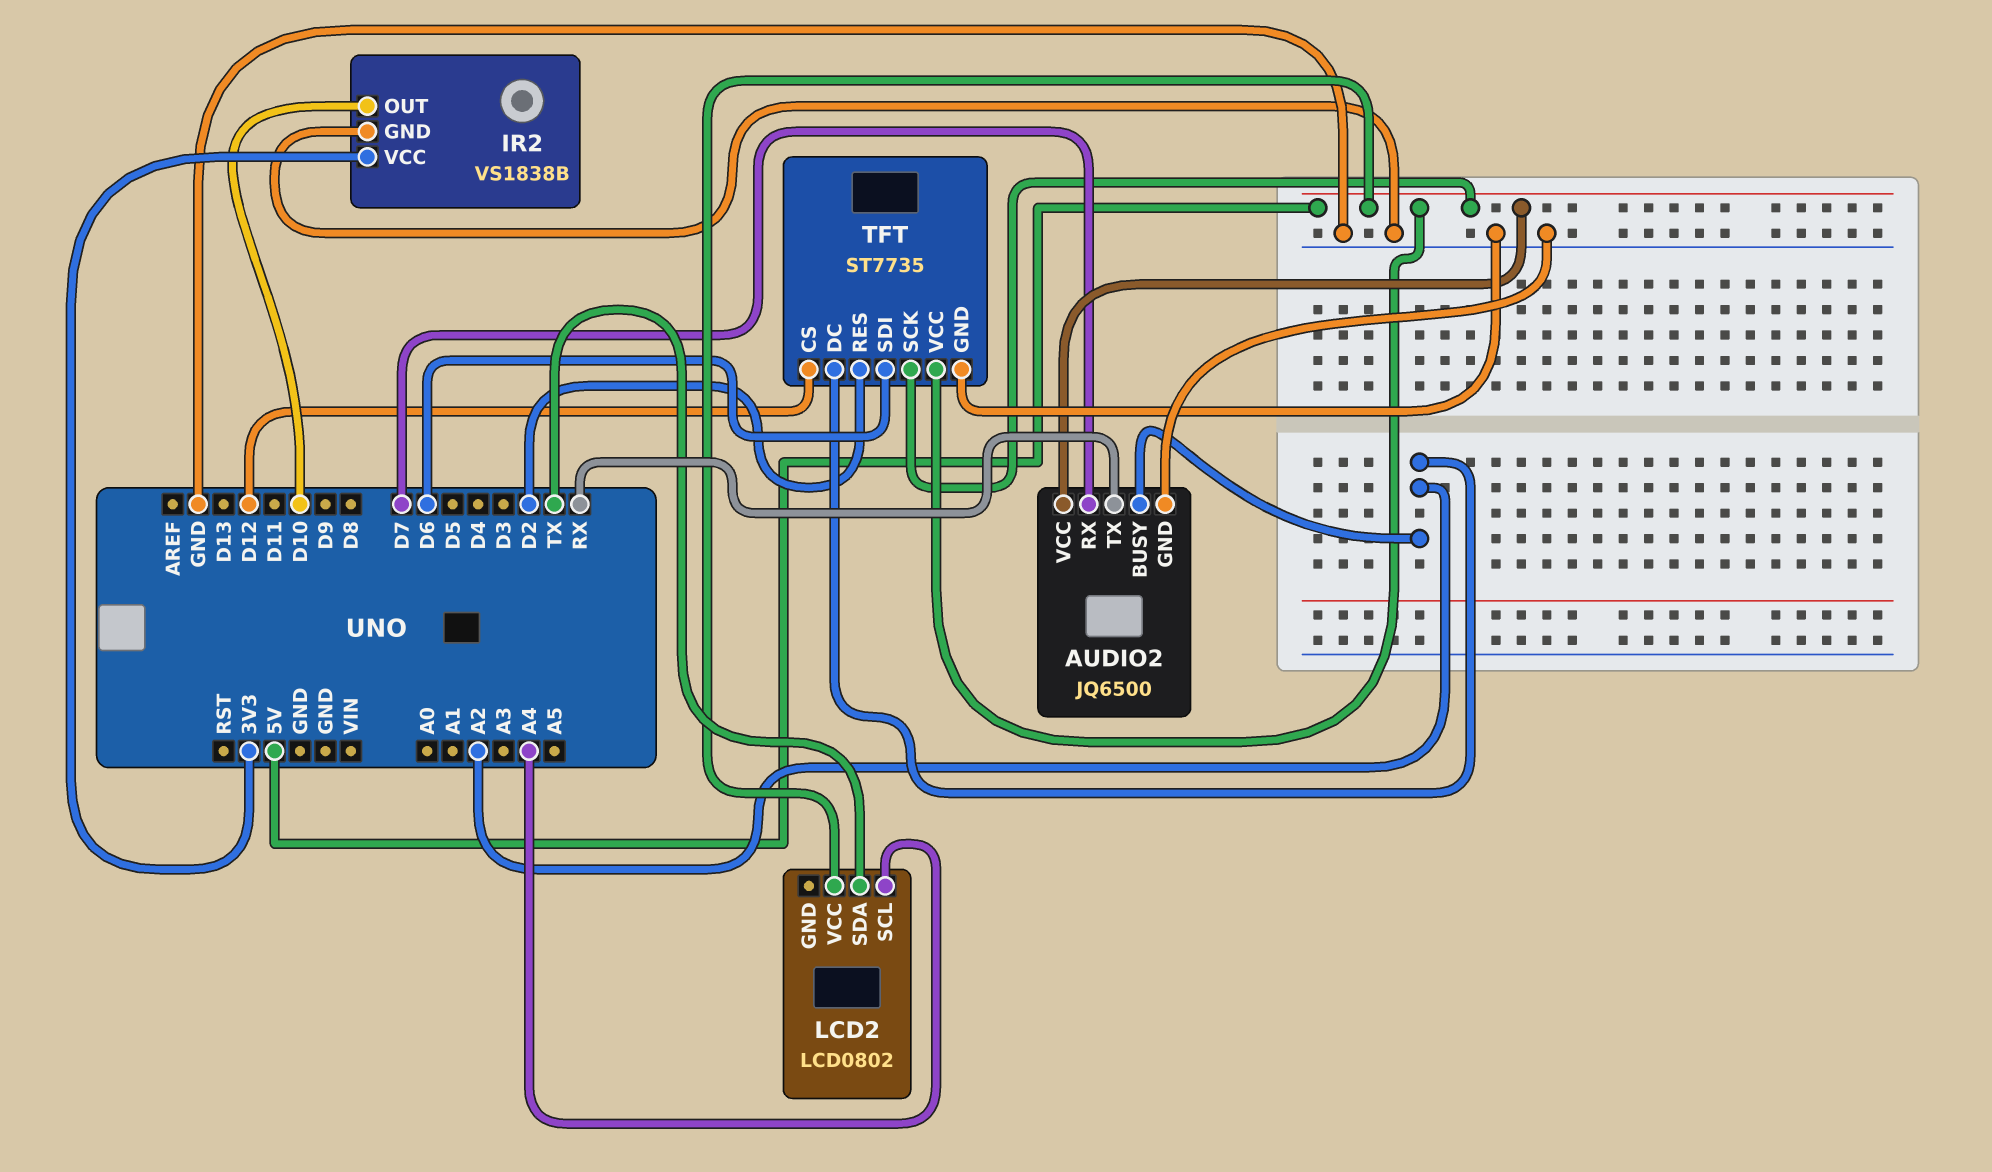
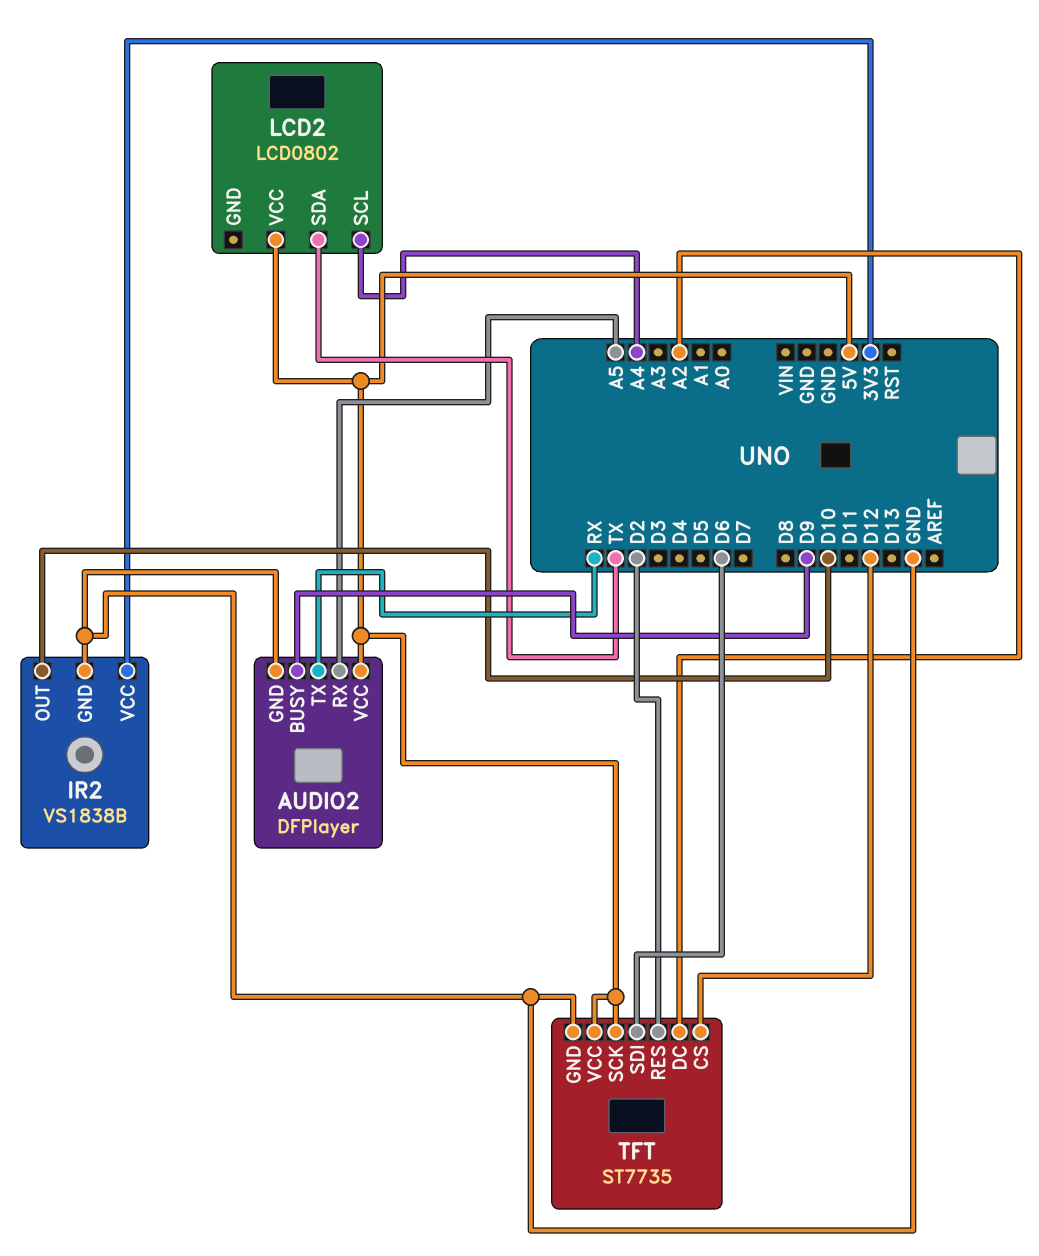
AUDIO2: JQ6500 -> DFPlayer
AUDIO2 pin BUSY: A2 -> D9
AUDIO2 pin RX: D7 -> A5

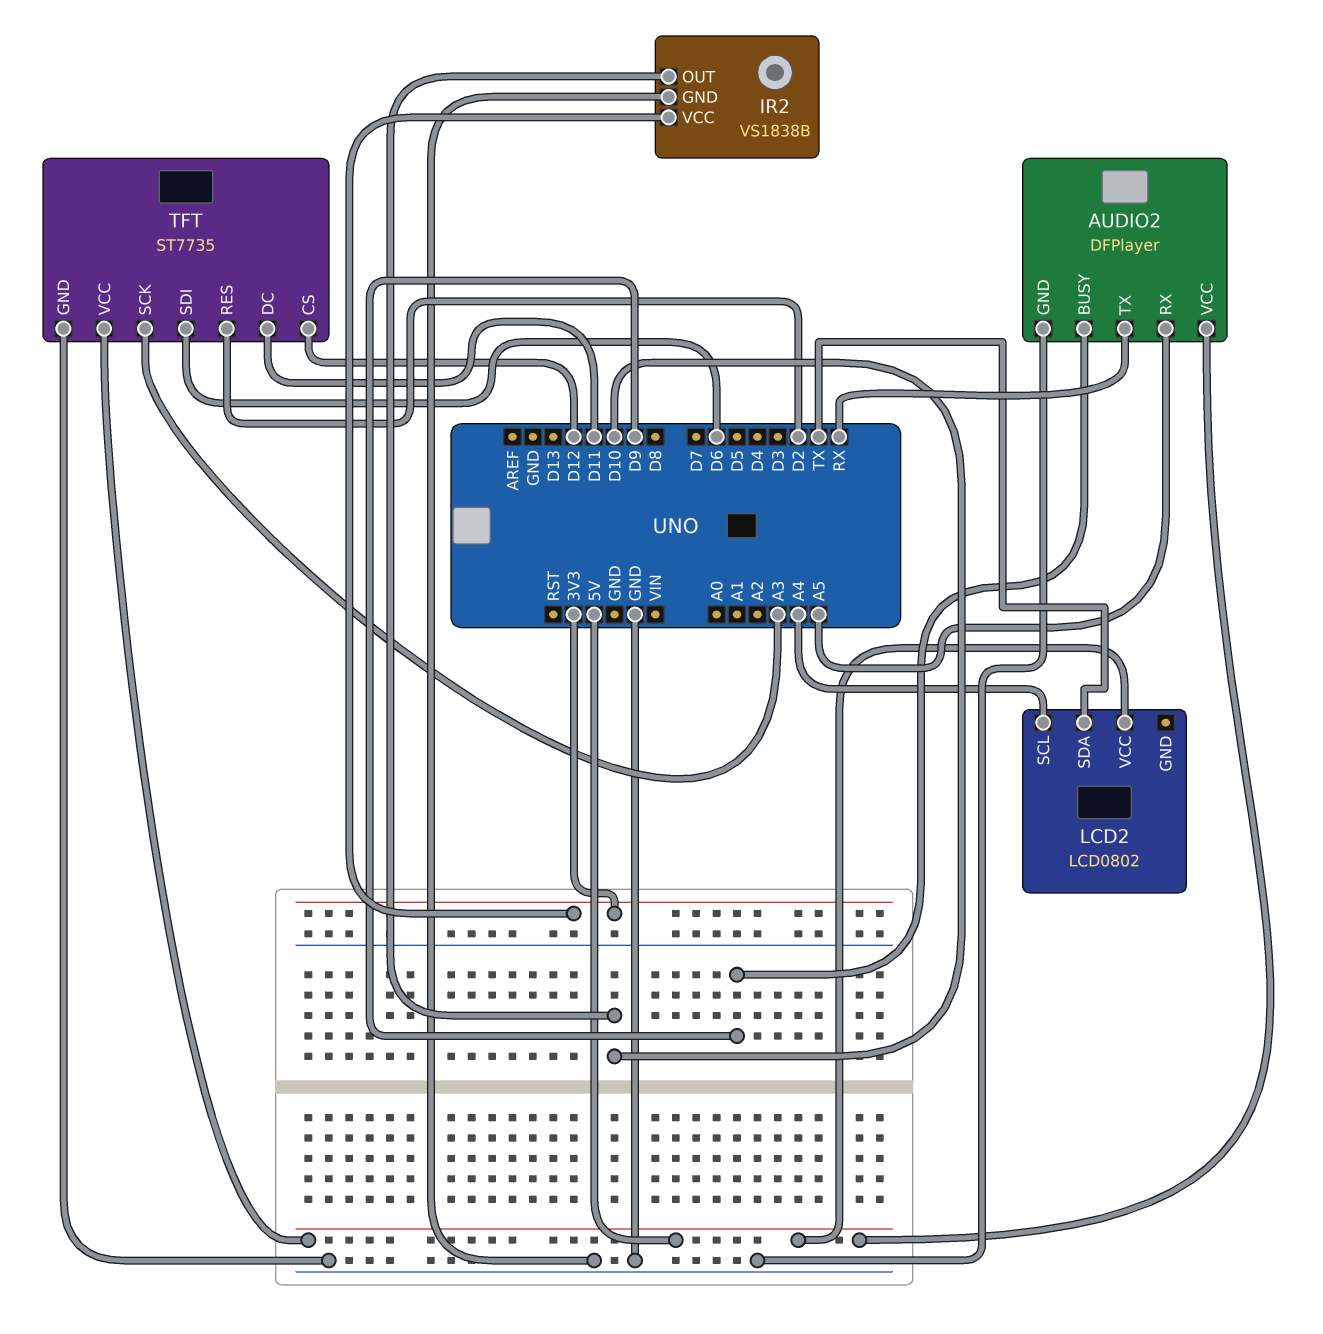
TFT pin DC: A2 -> D11
TFT pin SCK: 5V -> A3

